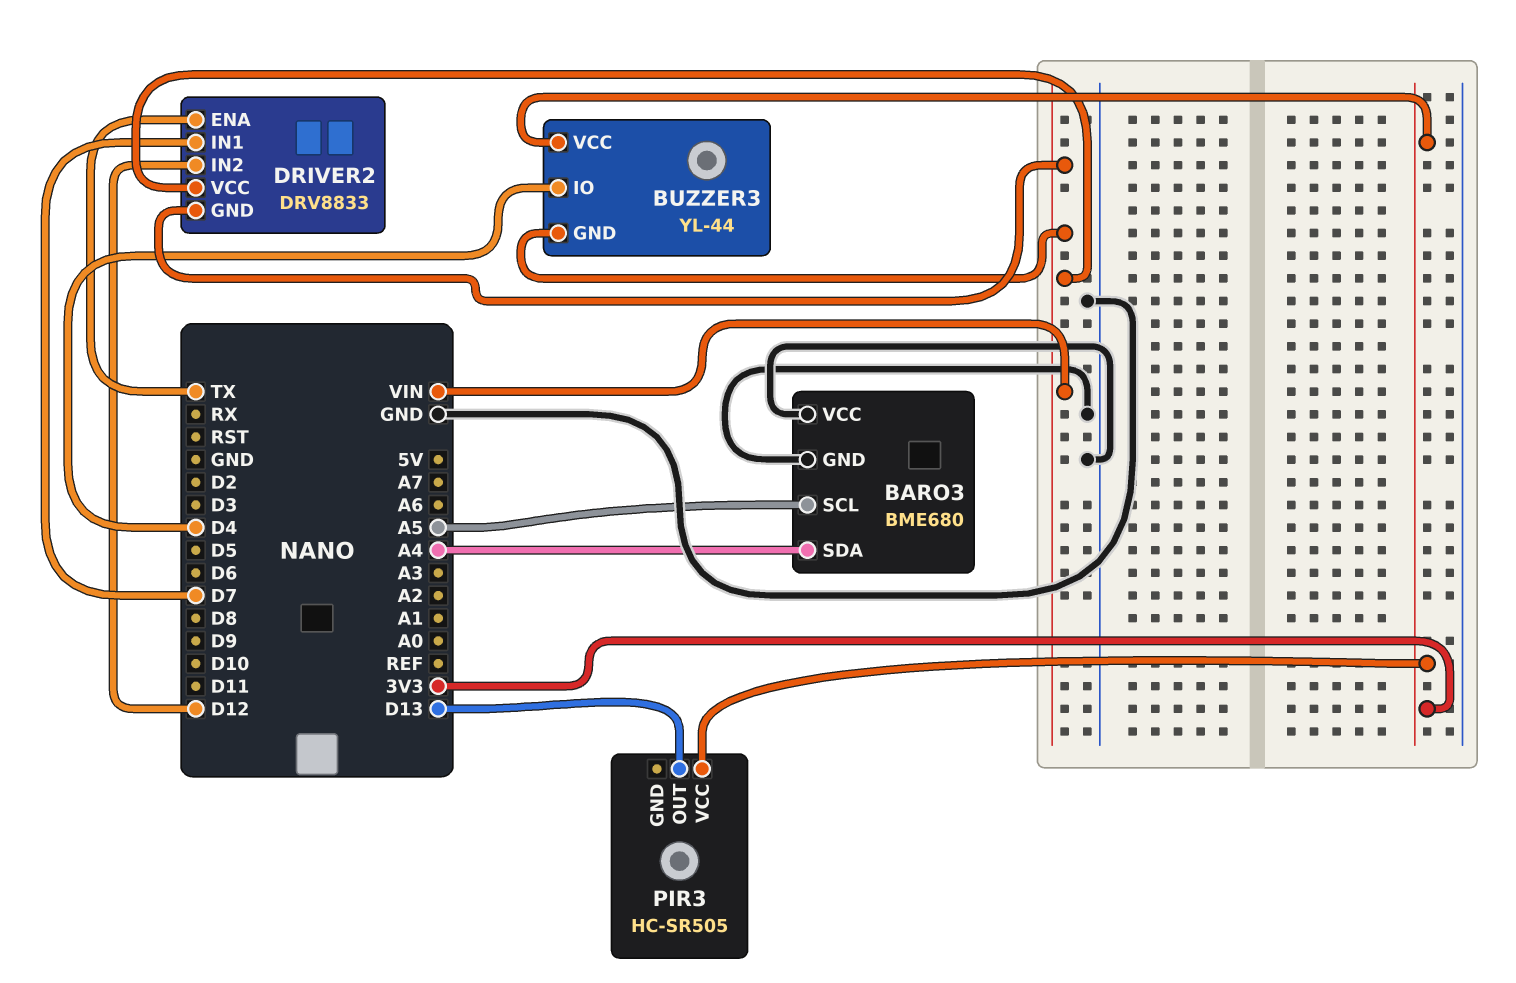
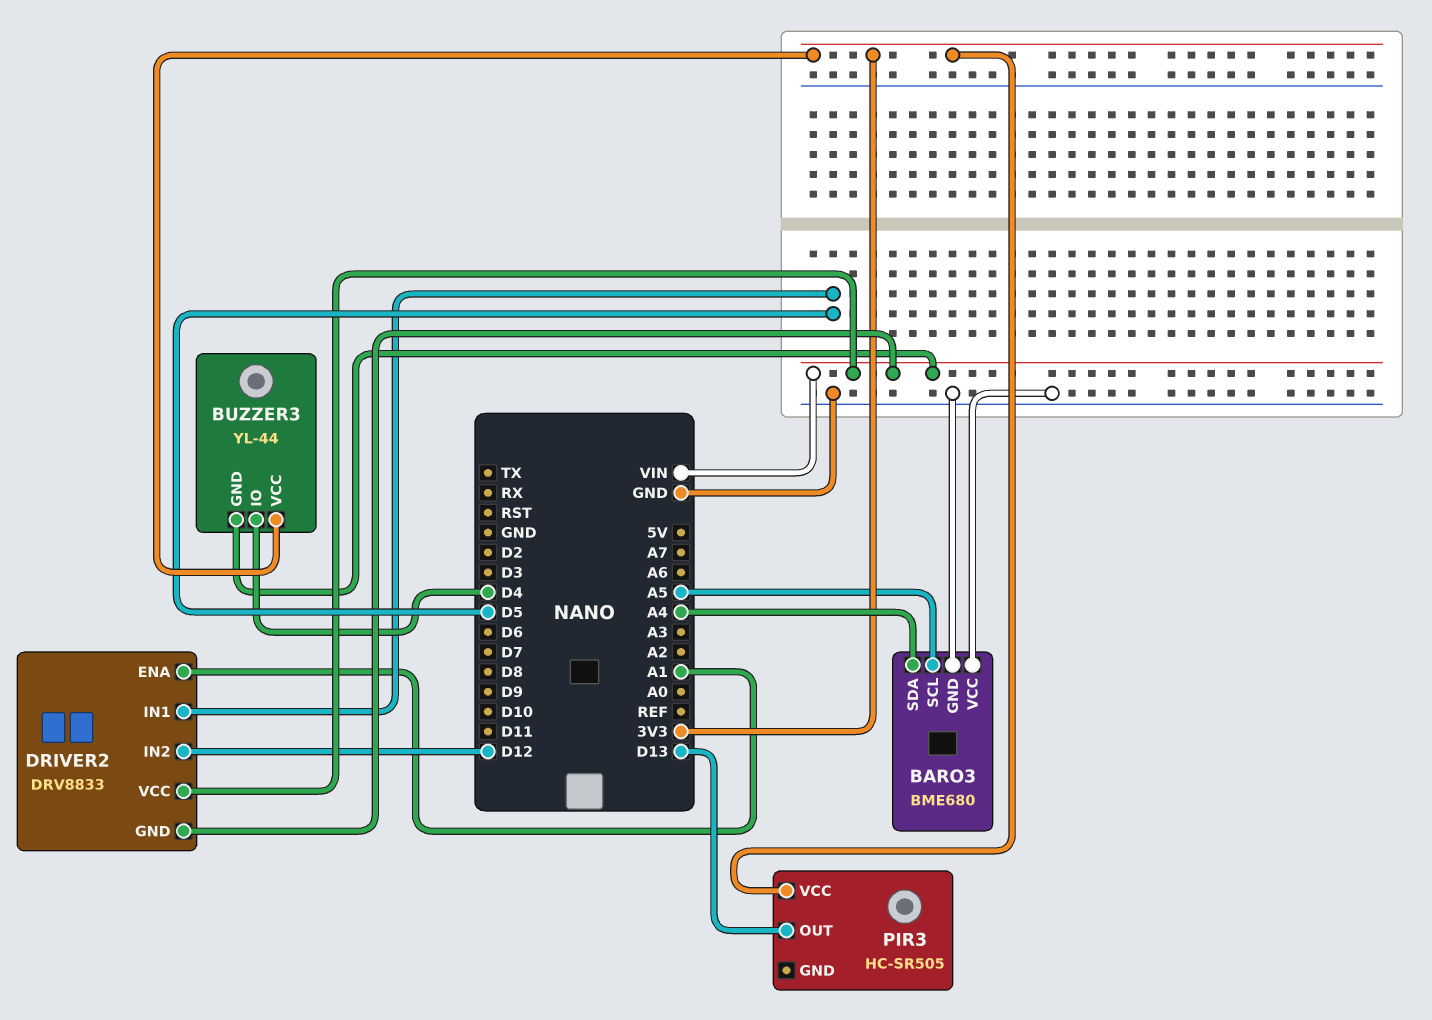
DRIVER2 pin ENA: TX -> A1
DRIVER2 pin IN1: D7 -> D5

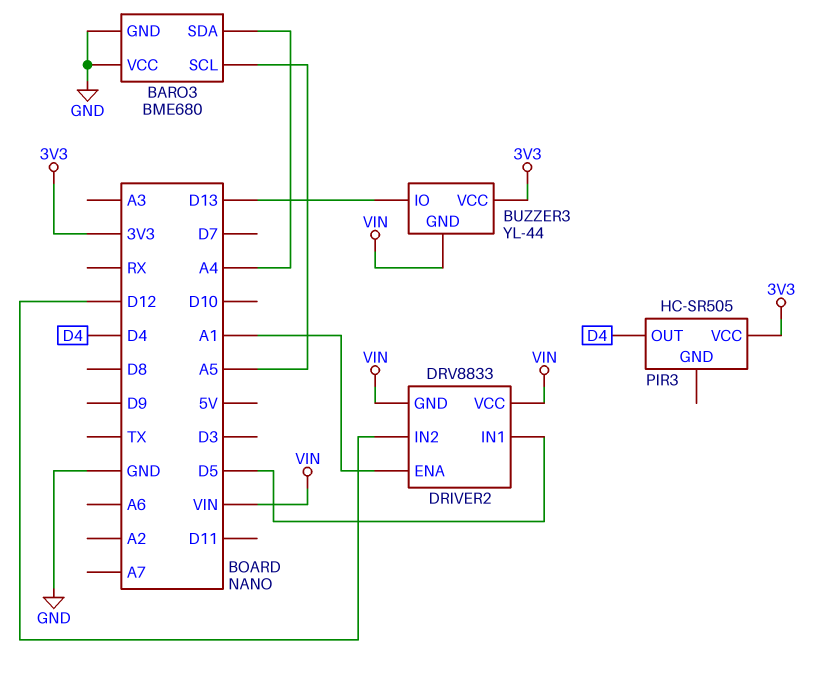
BUZZER3 pin IO: D4 -> D13
PIR3 pin OUT: D13 -> D4

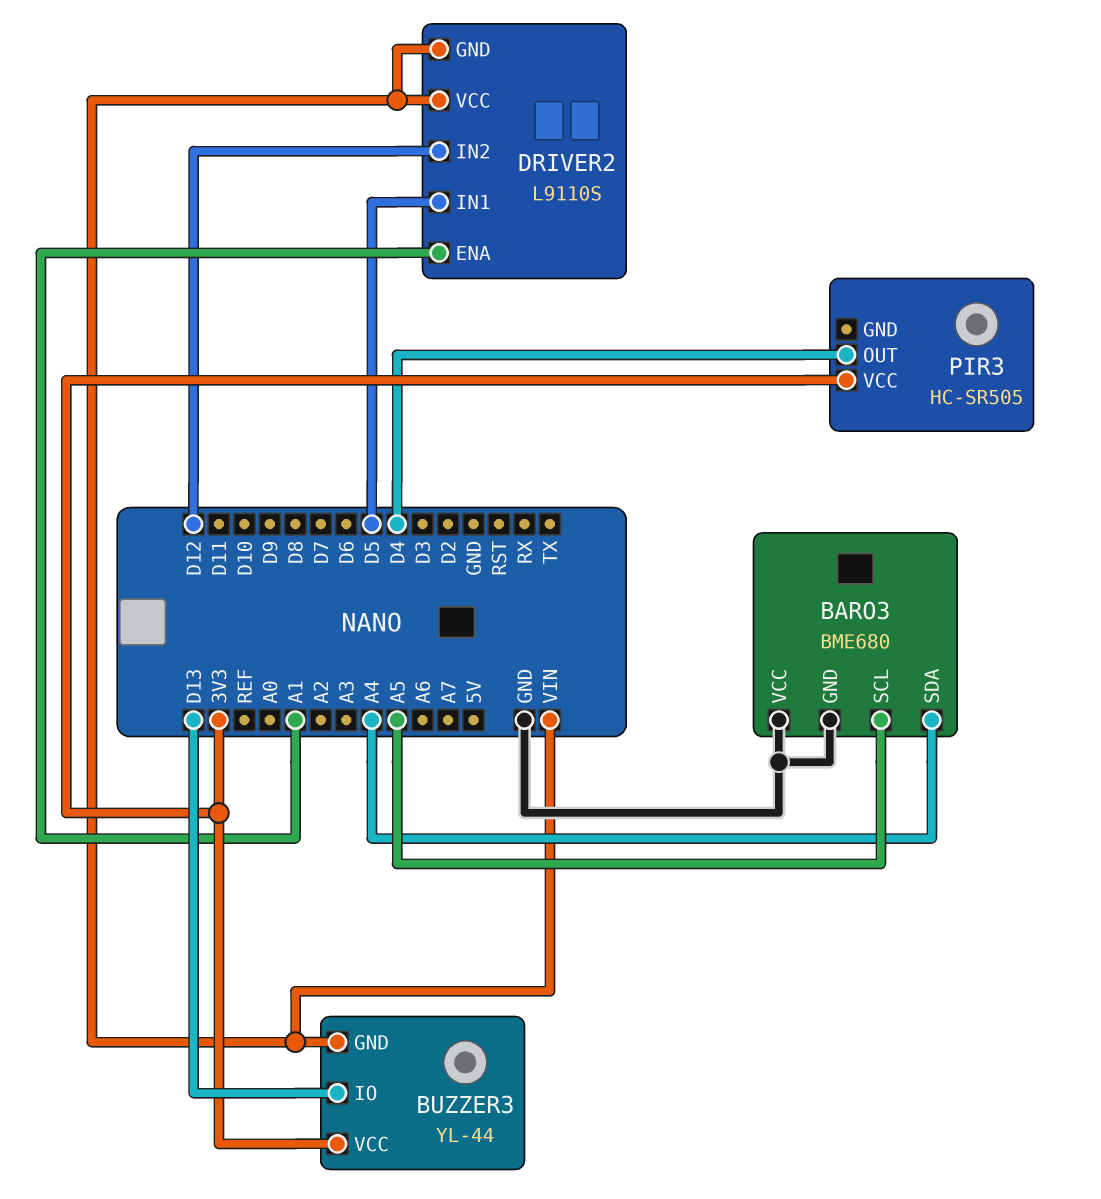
DRIVER2: DRV8833 -> L9110S

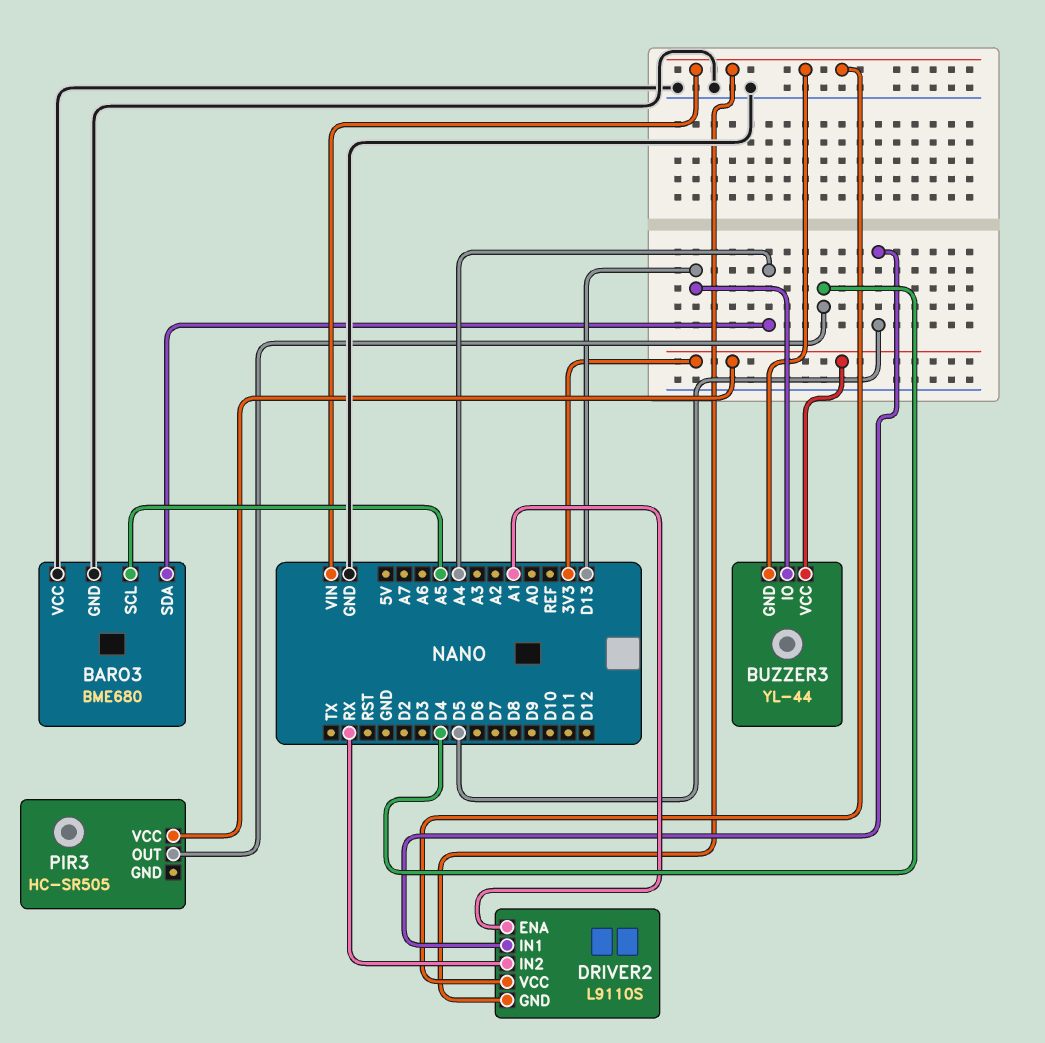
DRIVER2 pin IN2: D12 -> RX

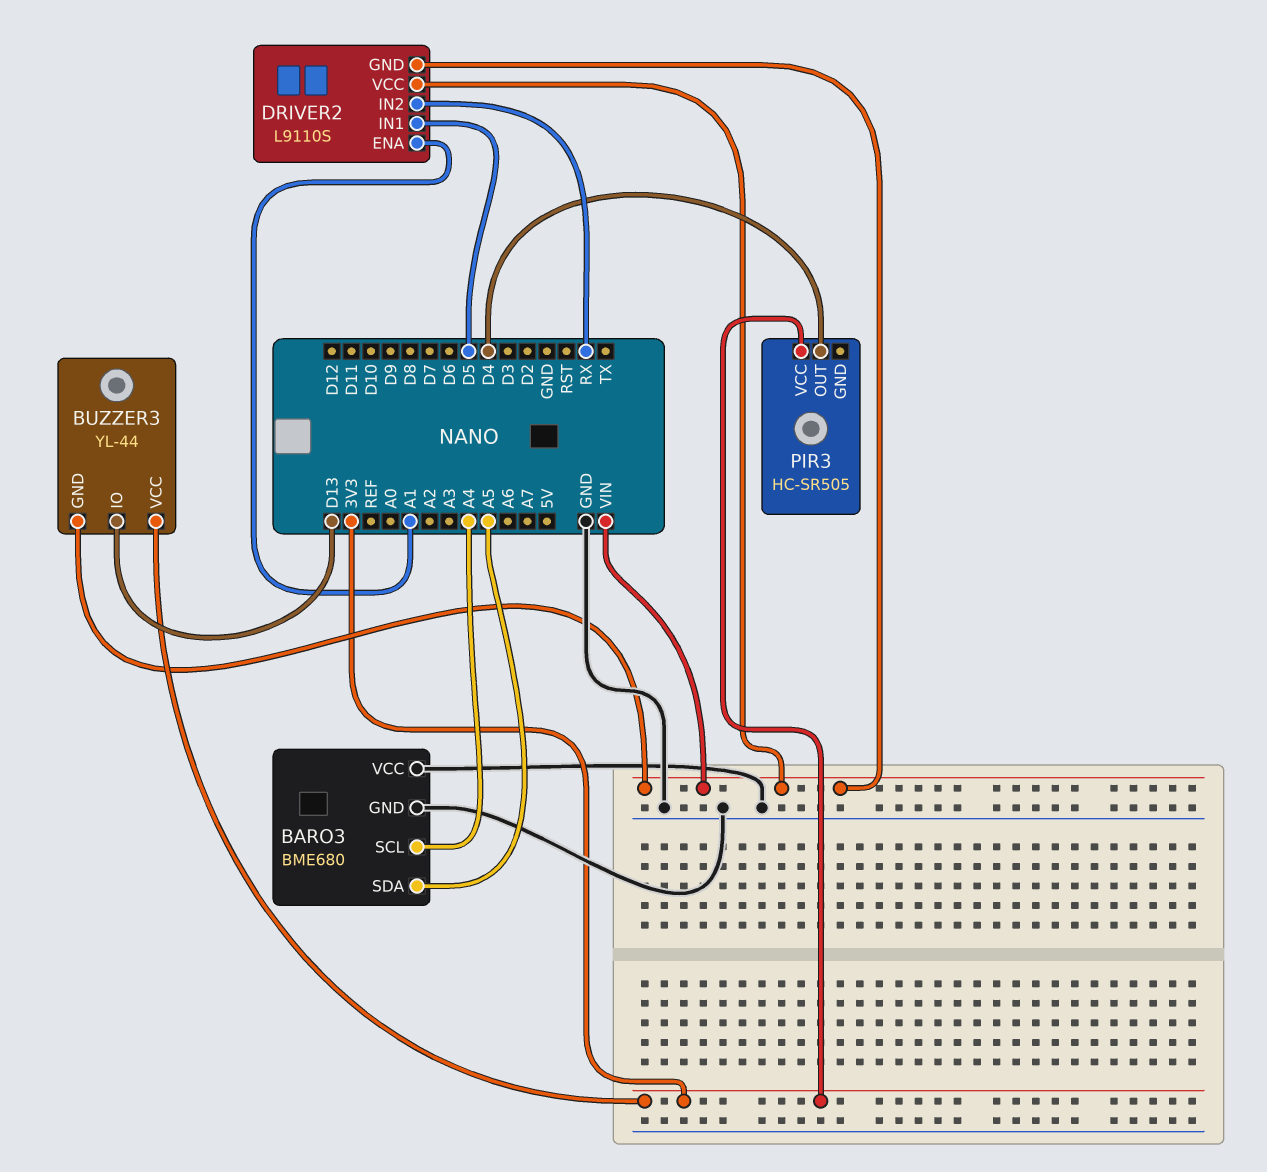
BARO3 pin SCL: A5 -> A4
BARO3 pin SDA: A4 -> A5

